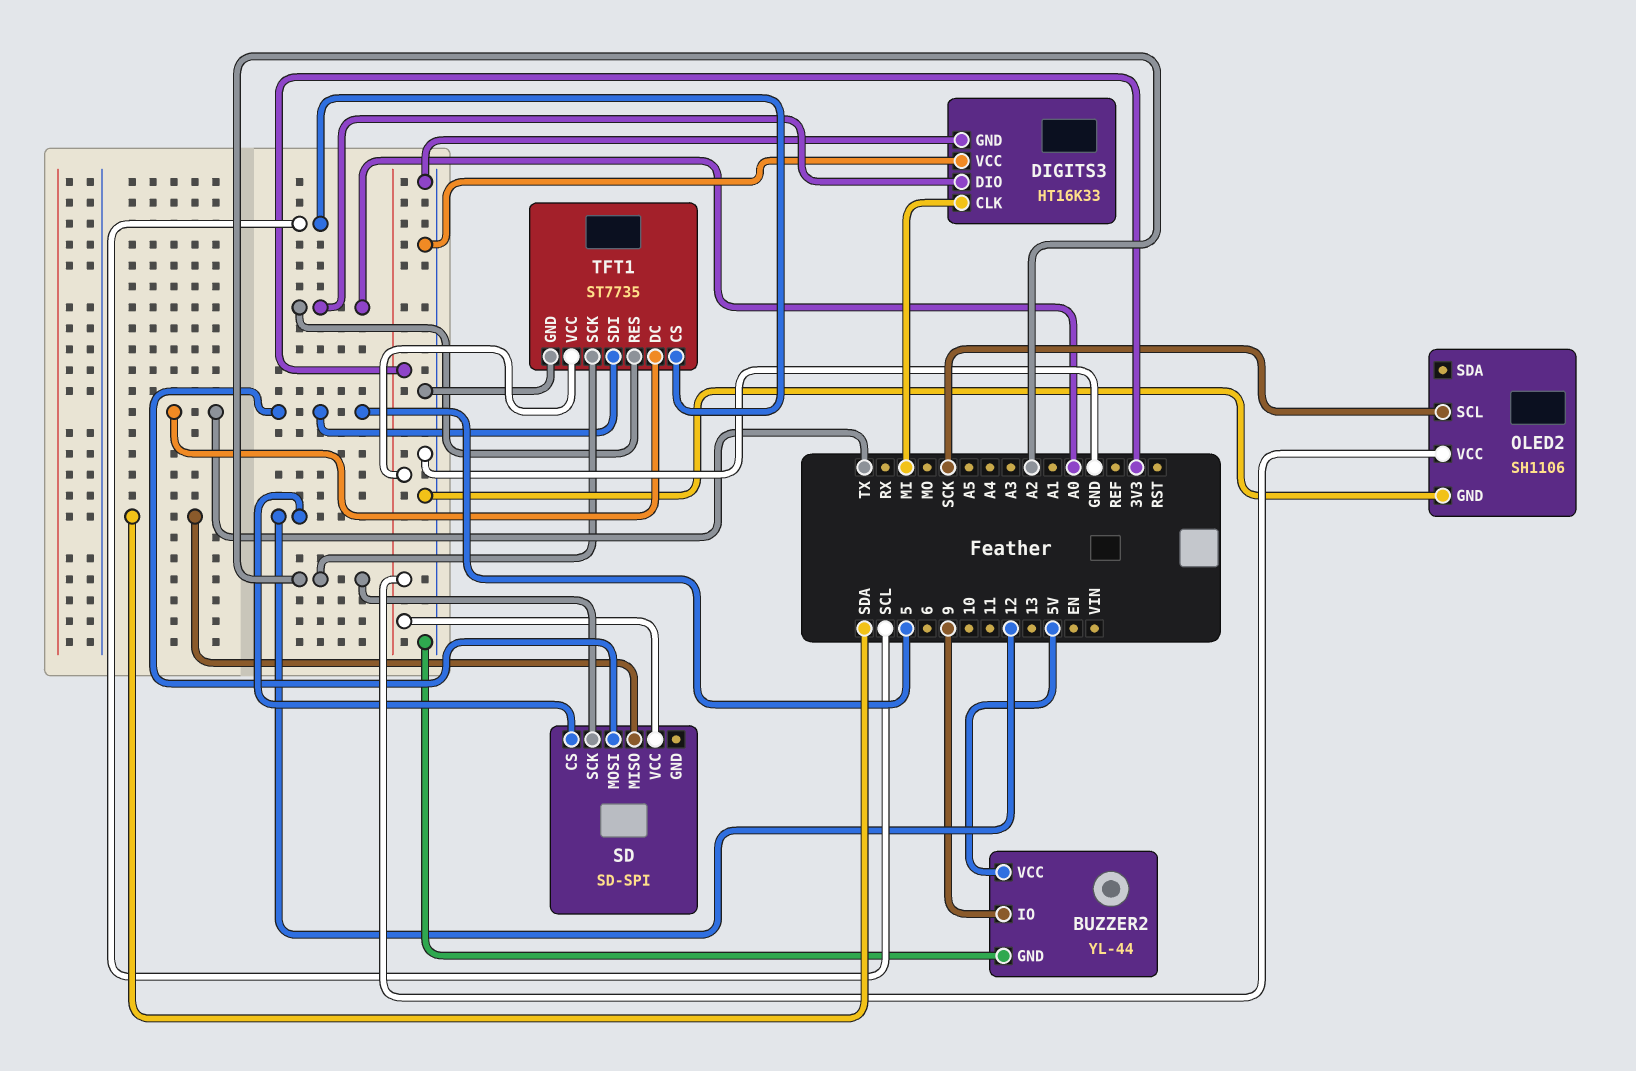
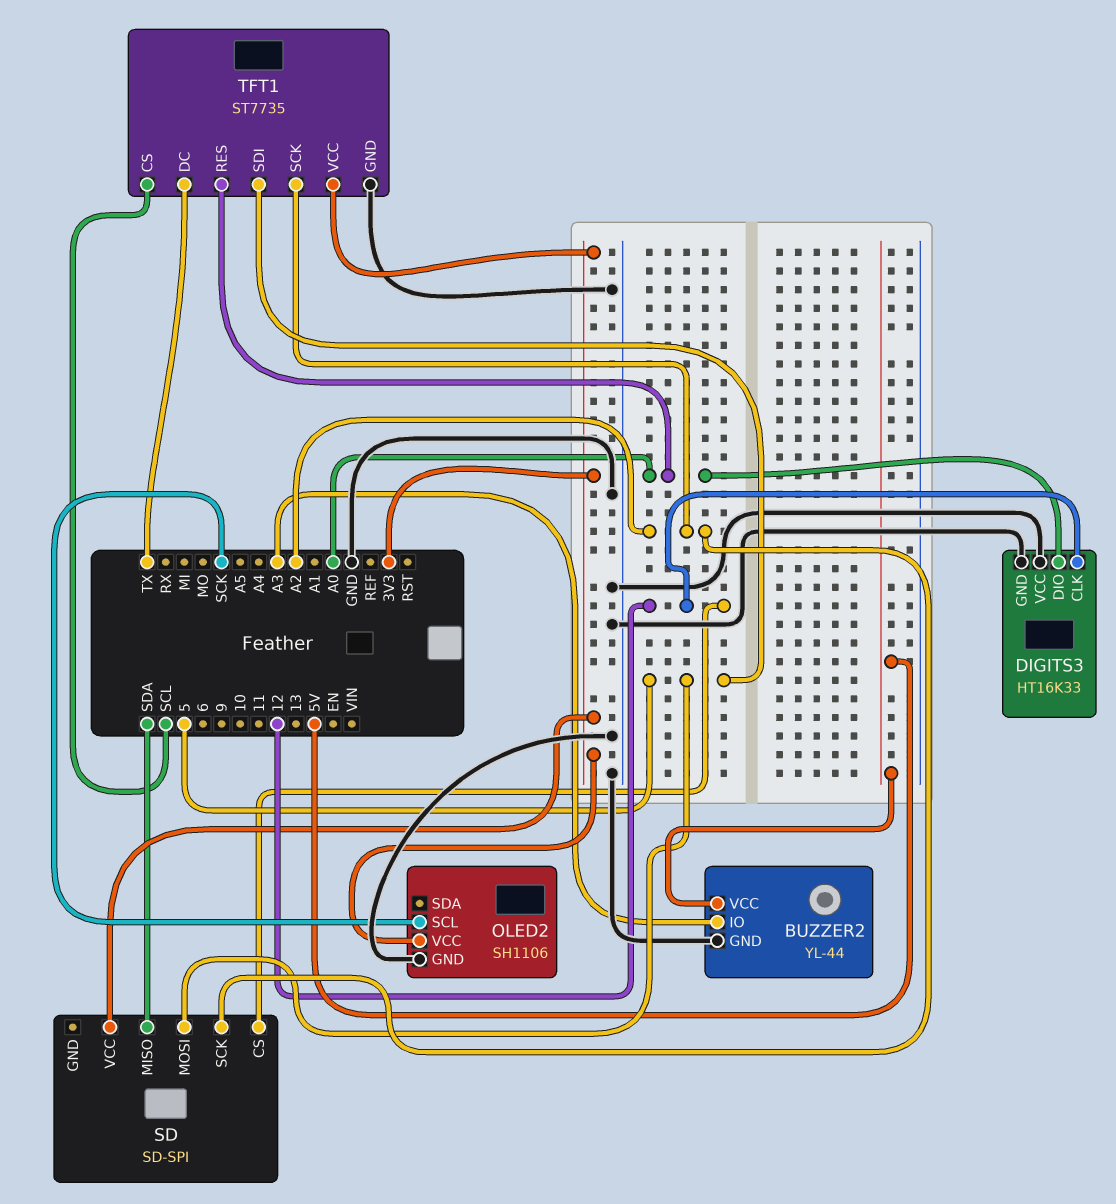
BUZZER2 pin IO: 9 -> A3
DIGITS3 pin CLK: MI -> 12

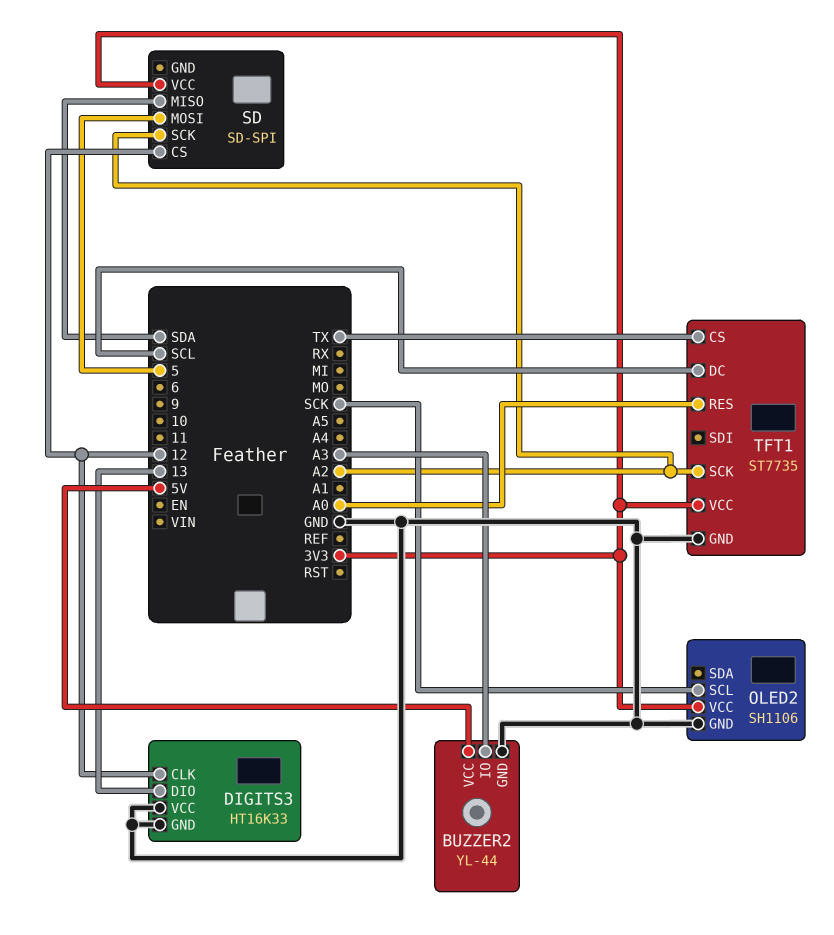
DIGITS3 pin DIO: A0 -> 13
TFT1 pin CS: SCL -> TX
TFT1 pin DC: TX -> SCL
TFT1 pin SDI: 5 -> none

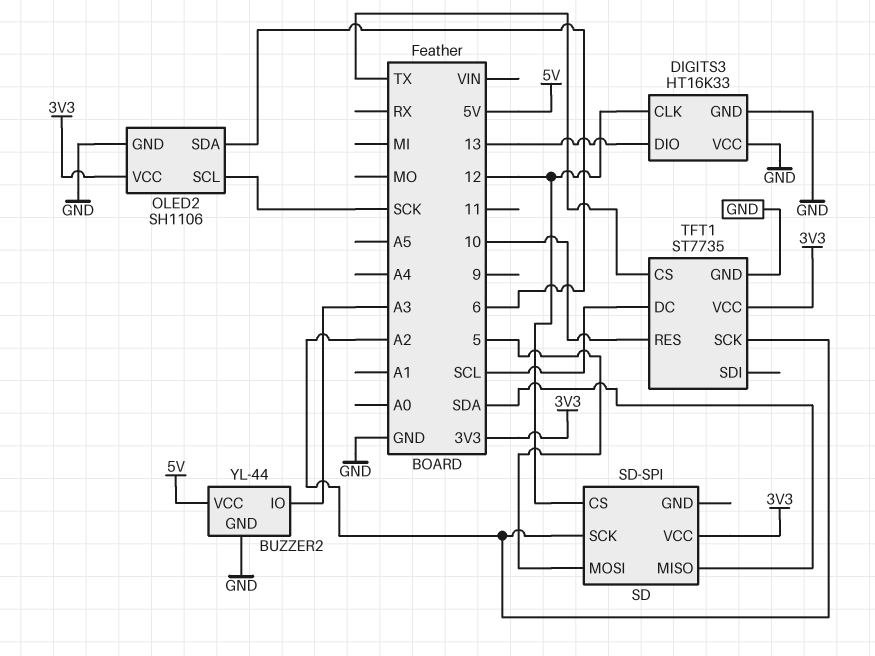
OLED2 pin SDA: none -> 6
TFT1 pin RES: A0 -> 10

